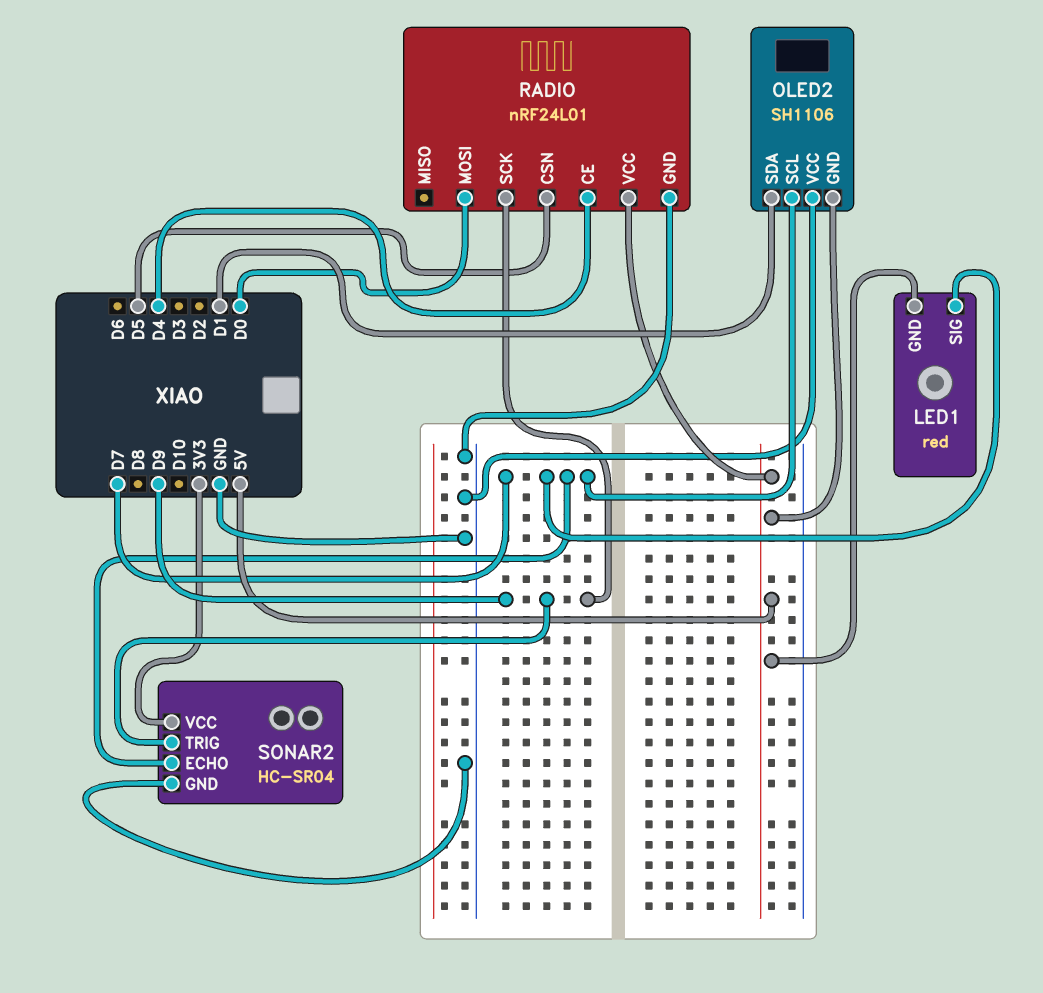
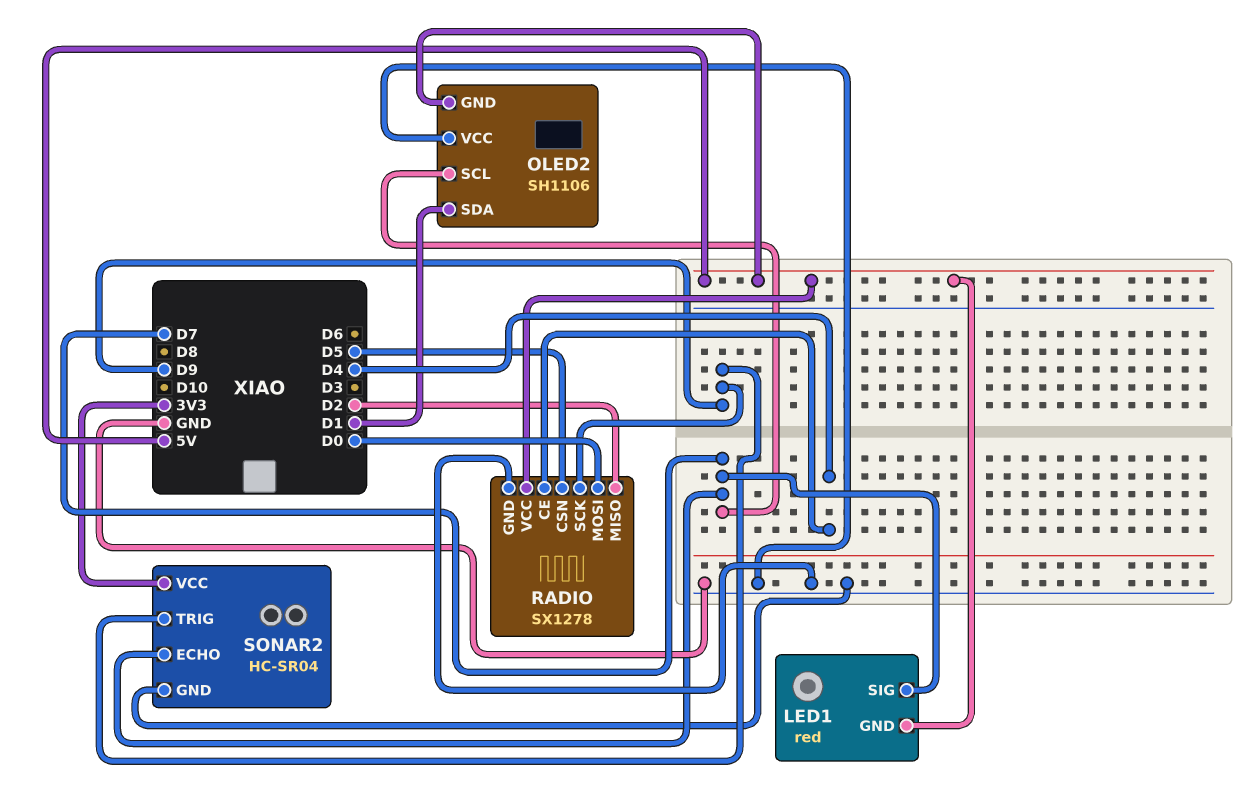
RADIO: nRF24L01 -> SX1278
RADIO pin MISO: none -> D2

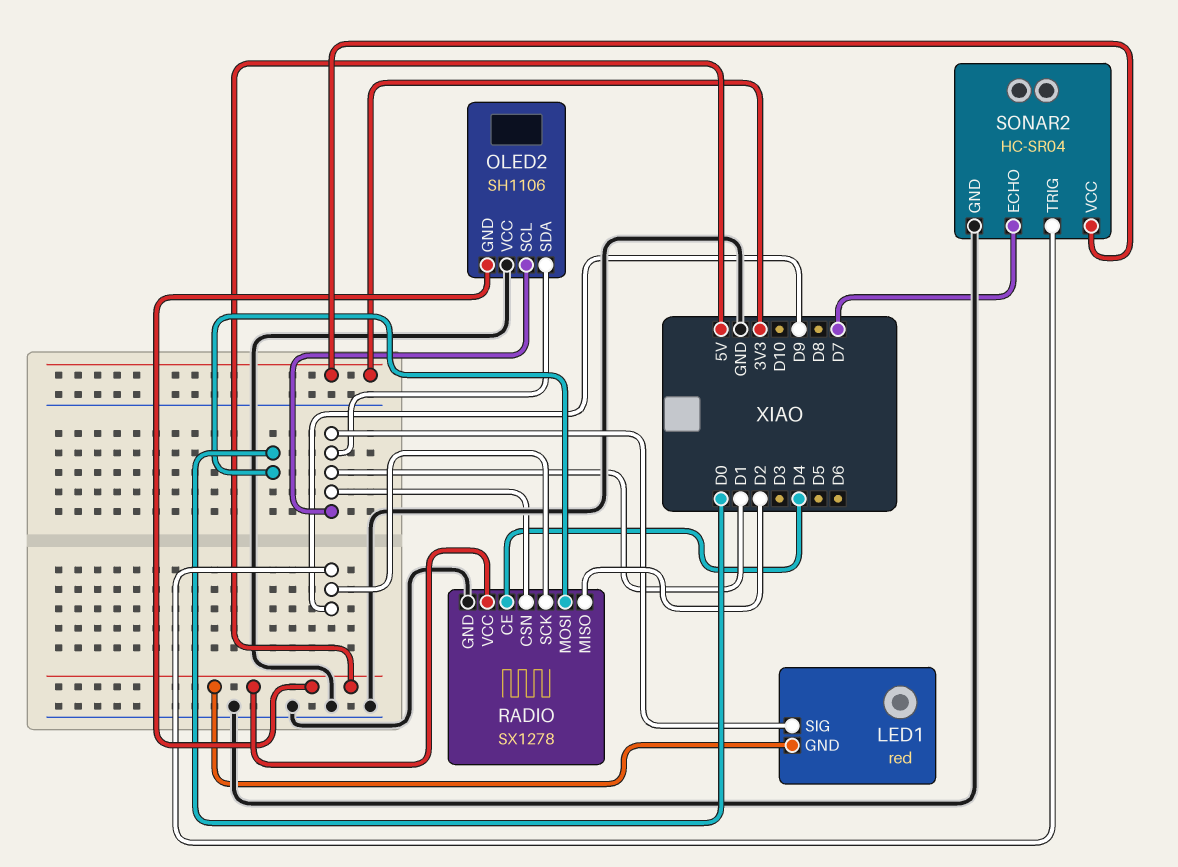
LED1 pin SIG: D7 -> D1
OLED2 pin SCL: D7 -> D1
RADIO pin CSN: D5 -> D1

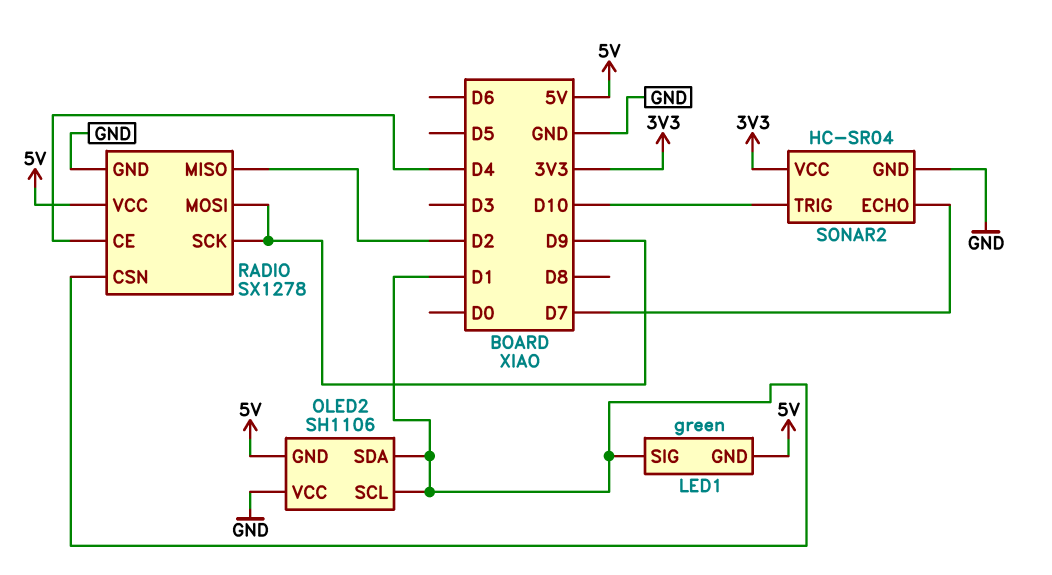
LED1: red -> green
RADIO pin MOSI: D0 -> D9
SONAR2 pin TRIG: D9 -> D10

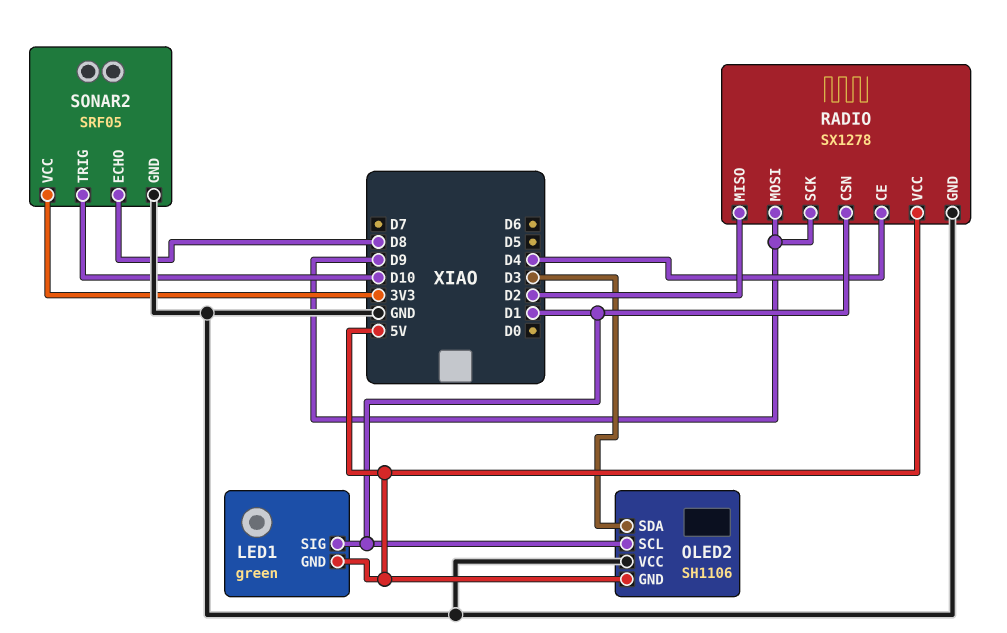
OLED2 pin SDA: D1 -> D3
SONAR2: HC-SR04 -> SRF05
SONAR2 pin ECHO: D7 -> D8

